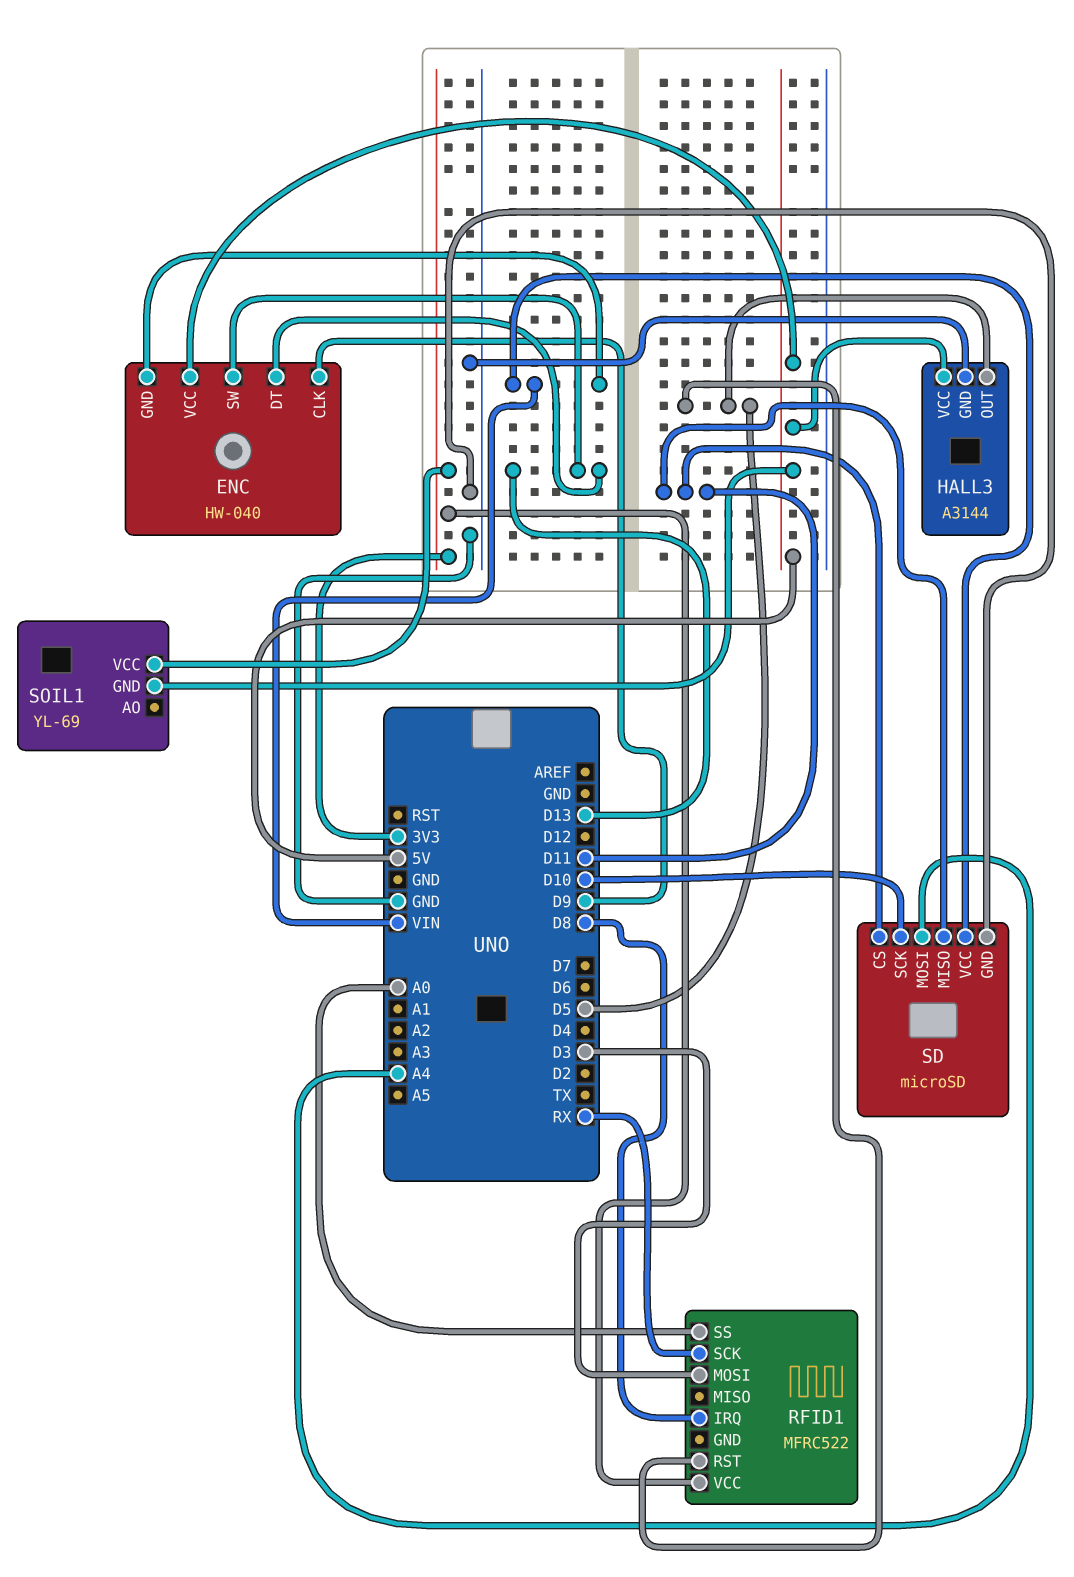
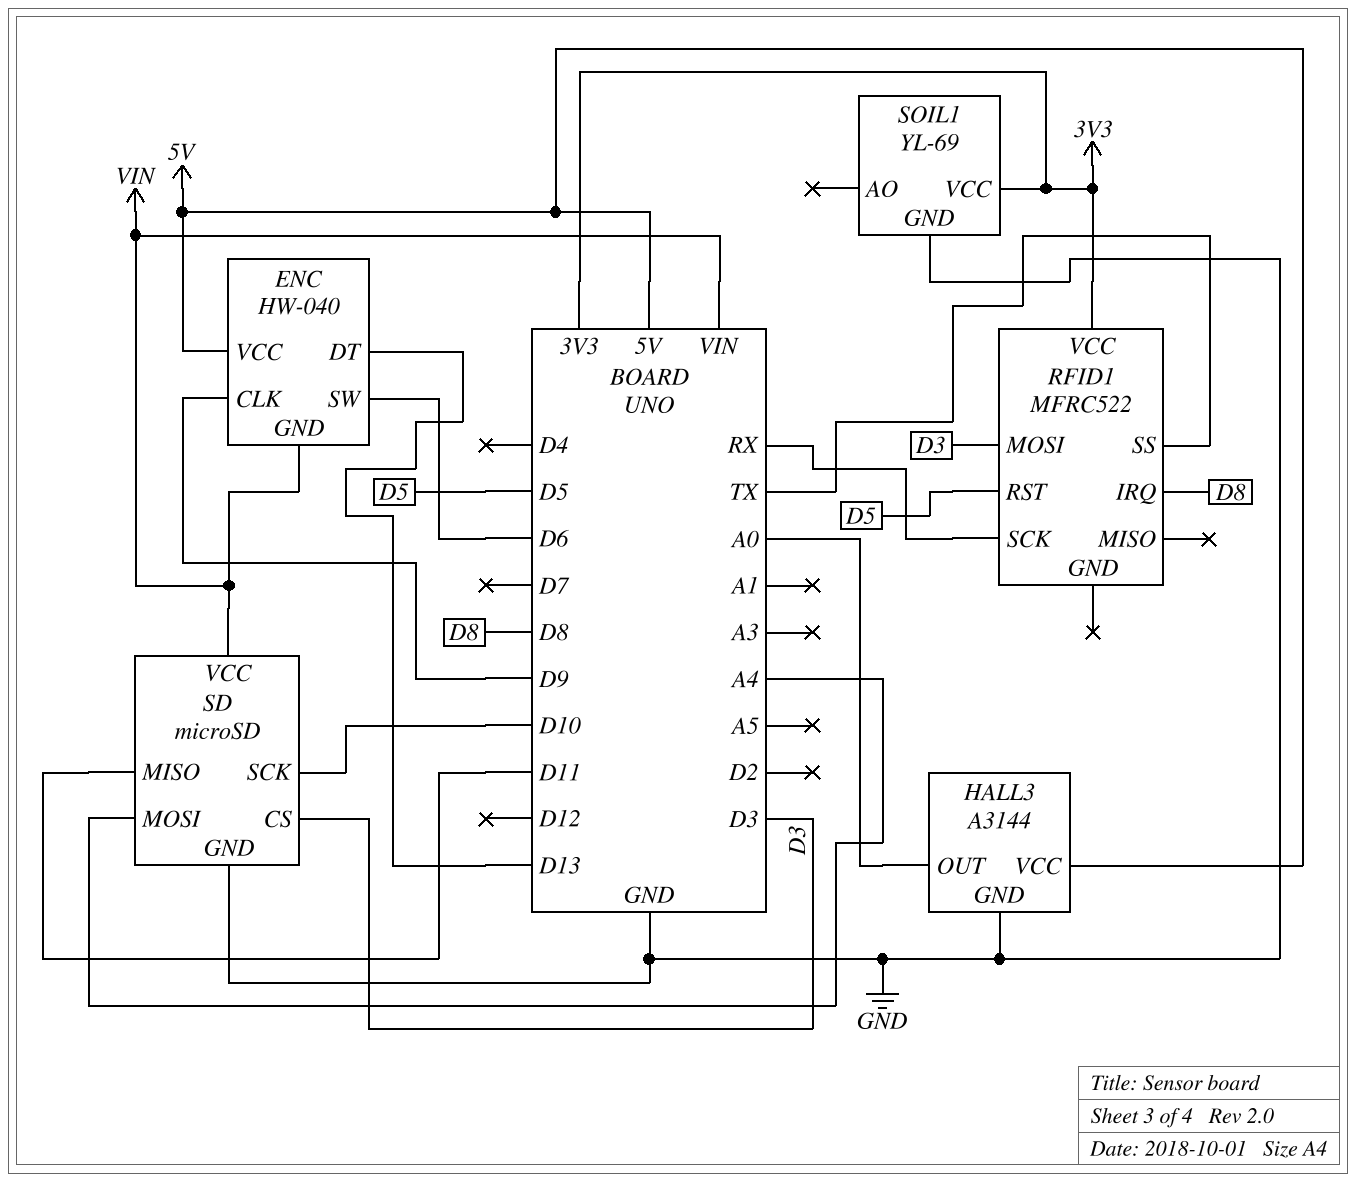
ENC pin SW: D13 -> D6
HALL3 pin OUT: D5 -> A0
RFID1 pin SS: A0 -> TX
SD pin CS: D11 -> D3
SOIL1 pin GND: 5V -> GND

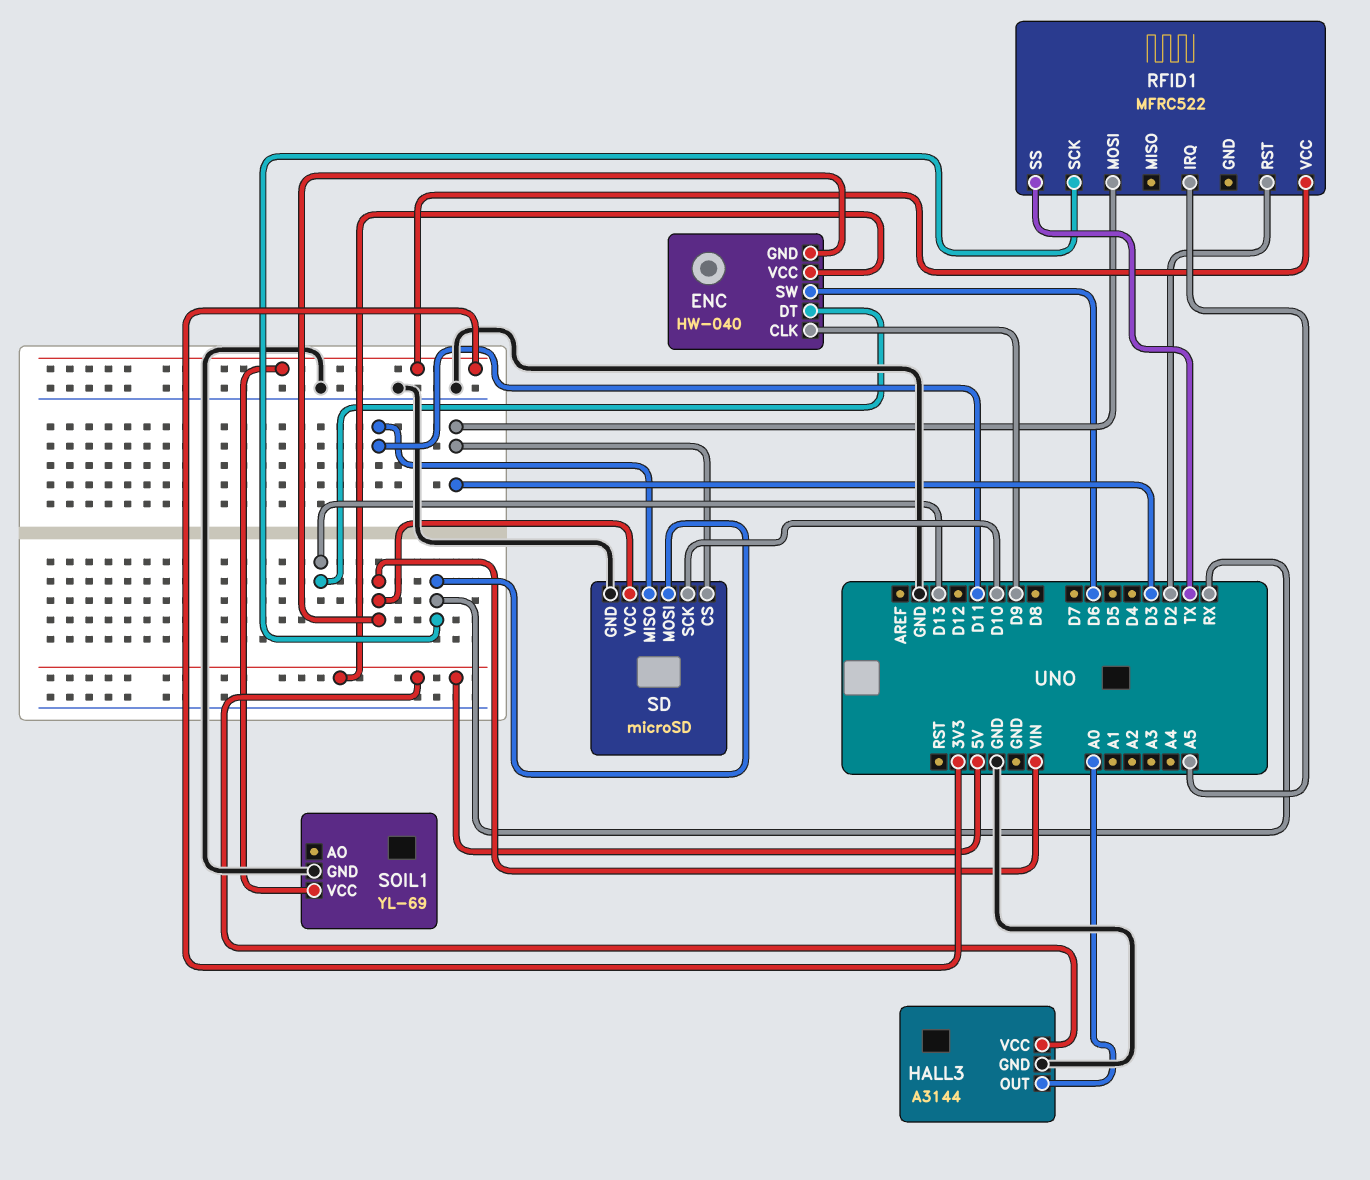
RFID1 pin IRQ: D8 -> A5
RFID1 pin RST: D5 -> D2
SD pin MOSI: A4 -> RX

